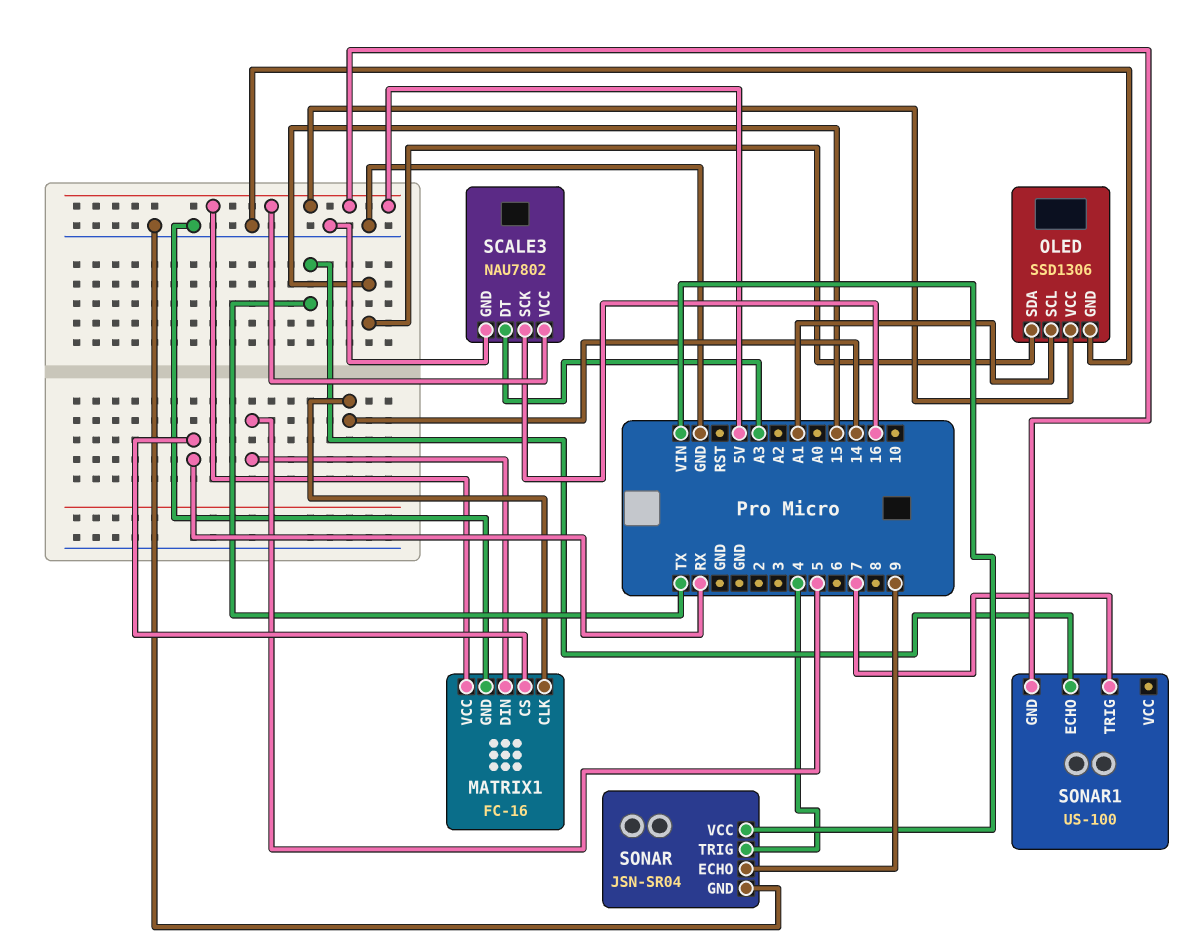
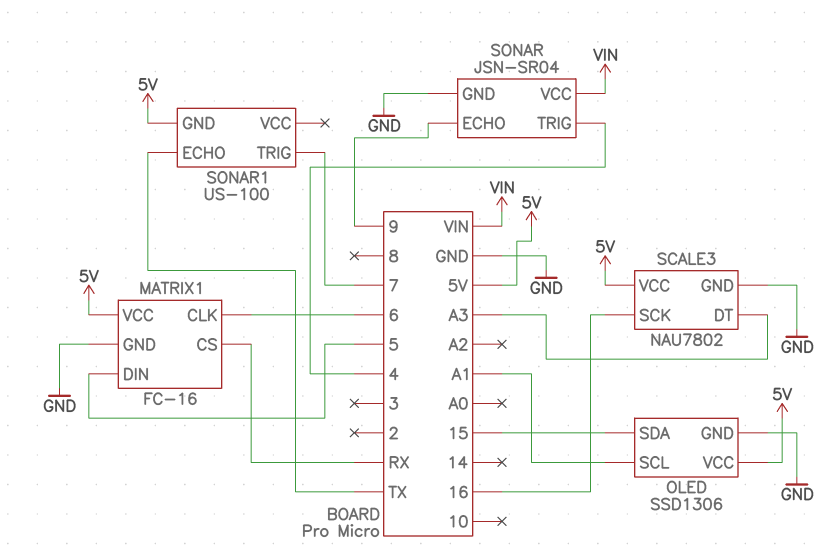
MATRIX1 pin CLK: 14 -> 6

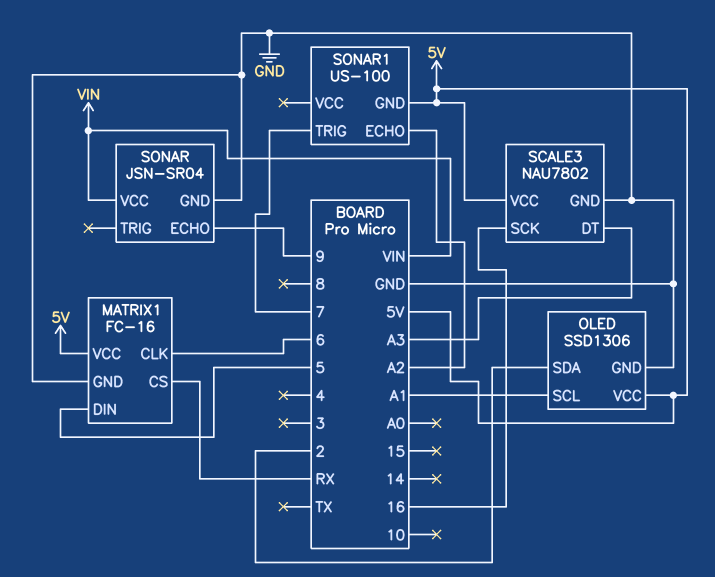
OLED pin SDA: 15 -> 2
SONAR pin TRIG: 4 -> none
SONAR1 pin ECHO: TX -> A2

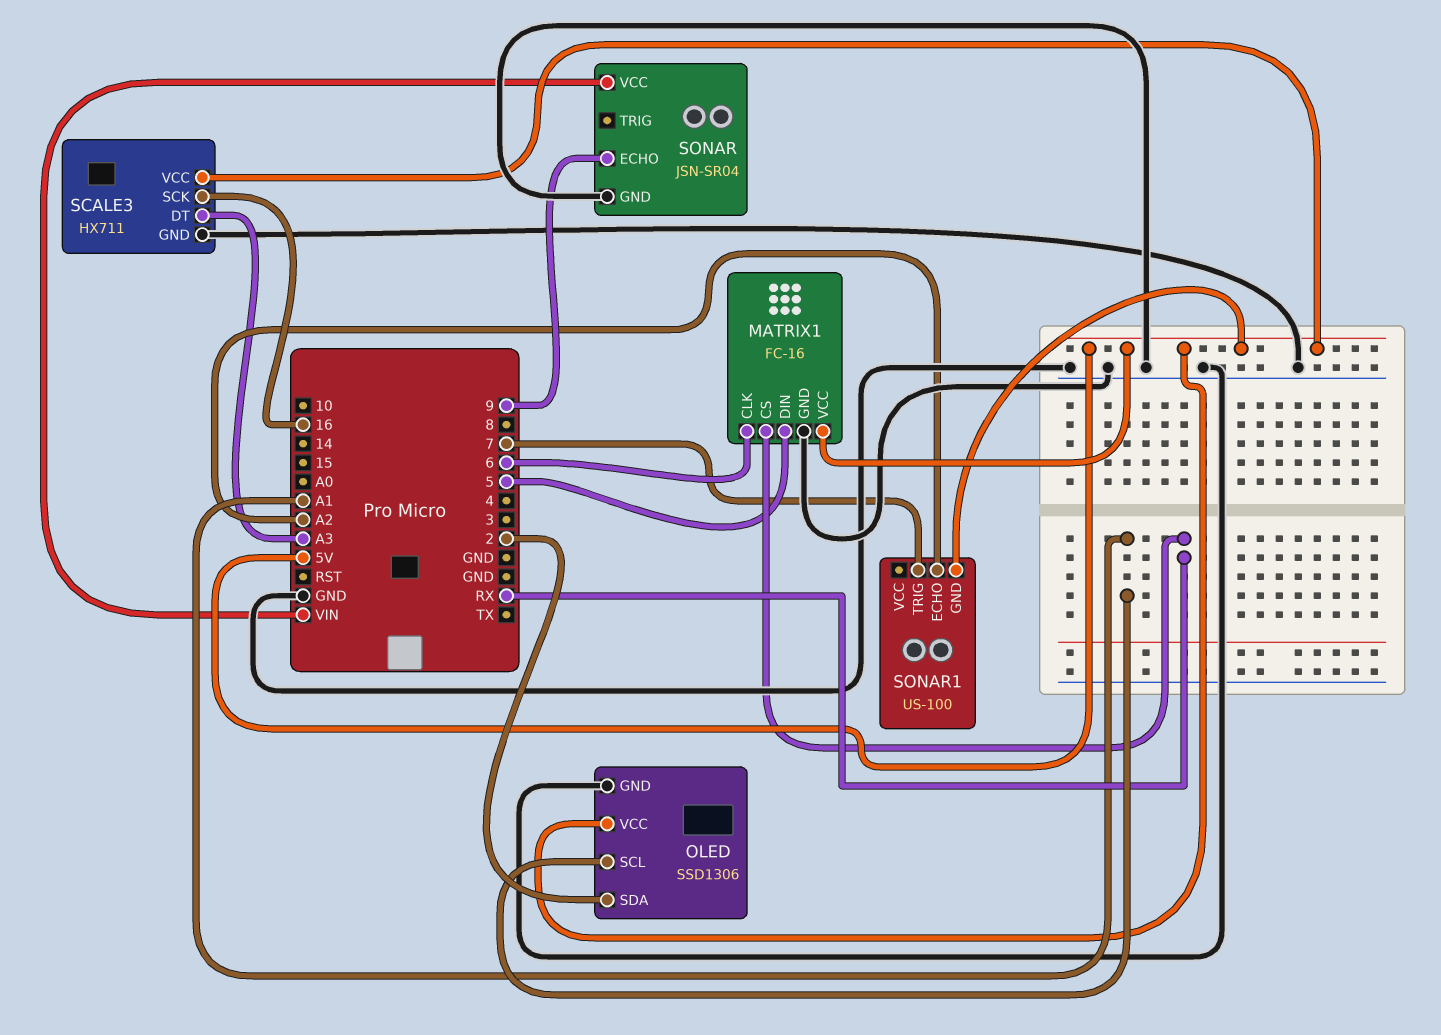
SCALE3: NAU7802 -> HX711

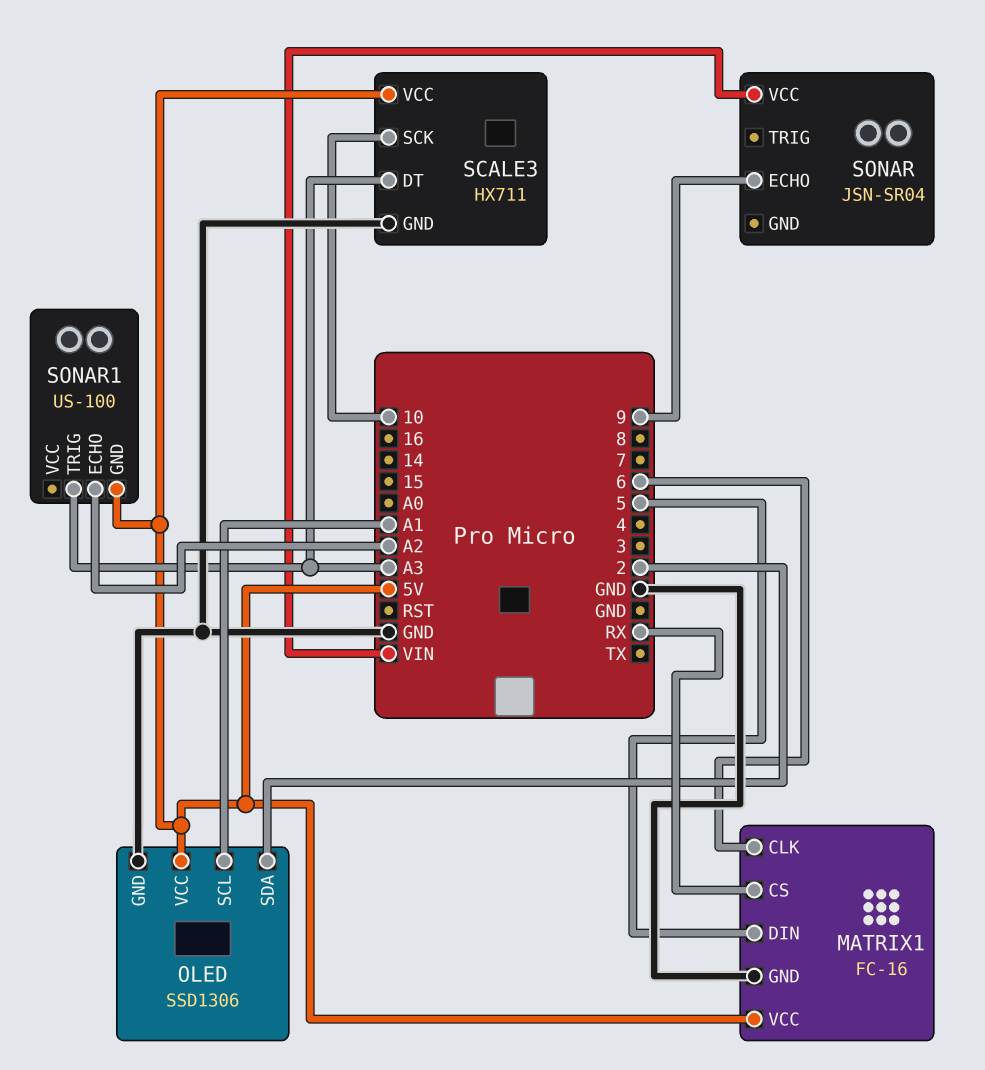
SCALE3 pin SCK: 16 -> 10
SONAR pin GND: GND -> none
SONAR1 pin TRIG: 7 -> A3

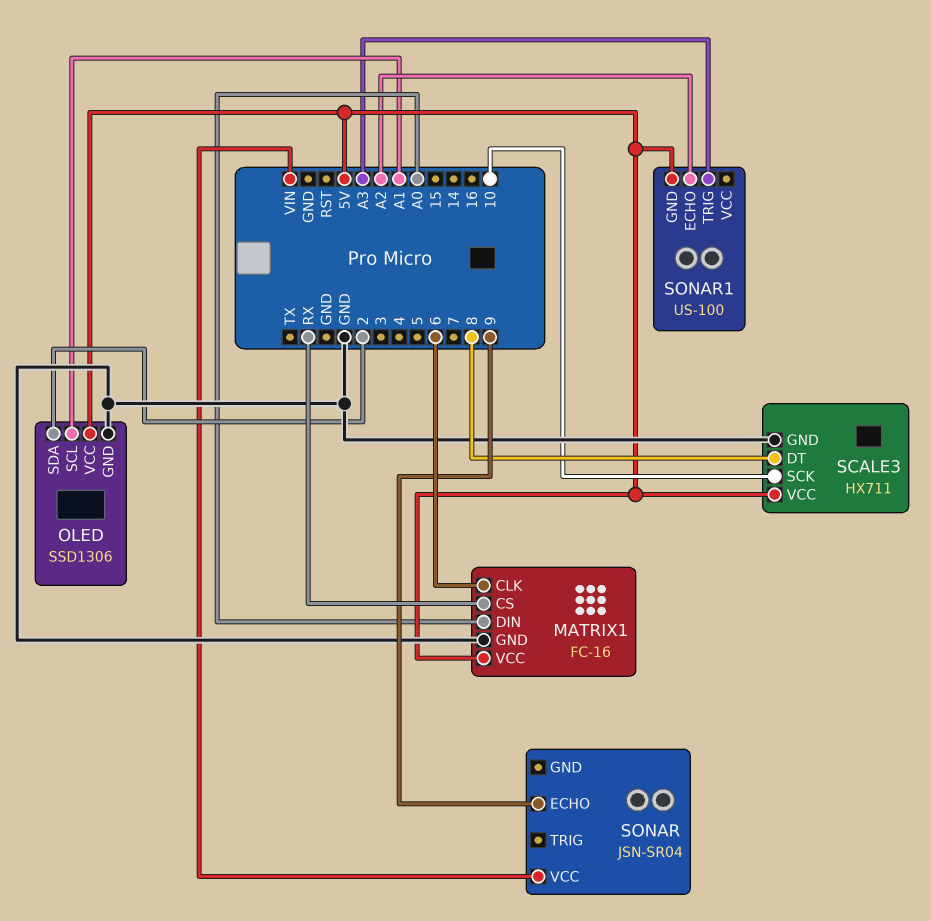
MATRIX1 pin DIN: 5 -> A0
SCALE3 pin DT: A3 -> 8

